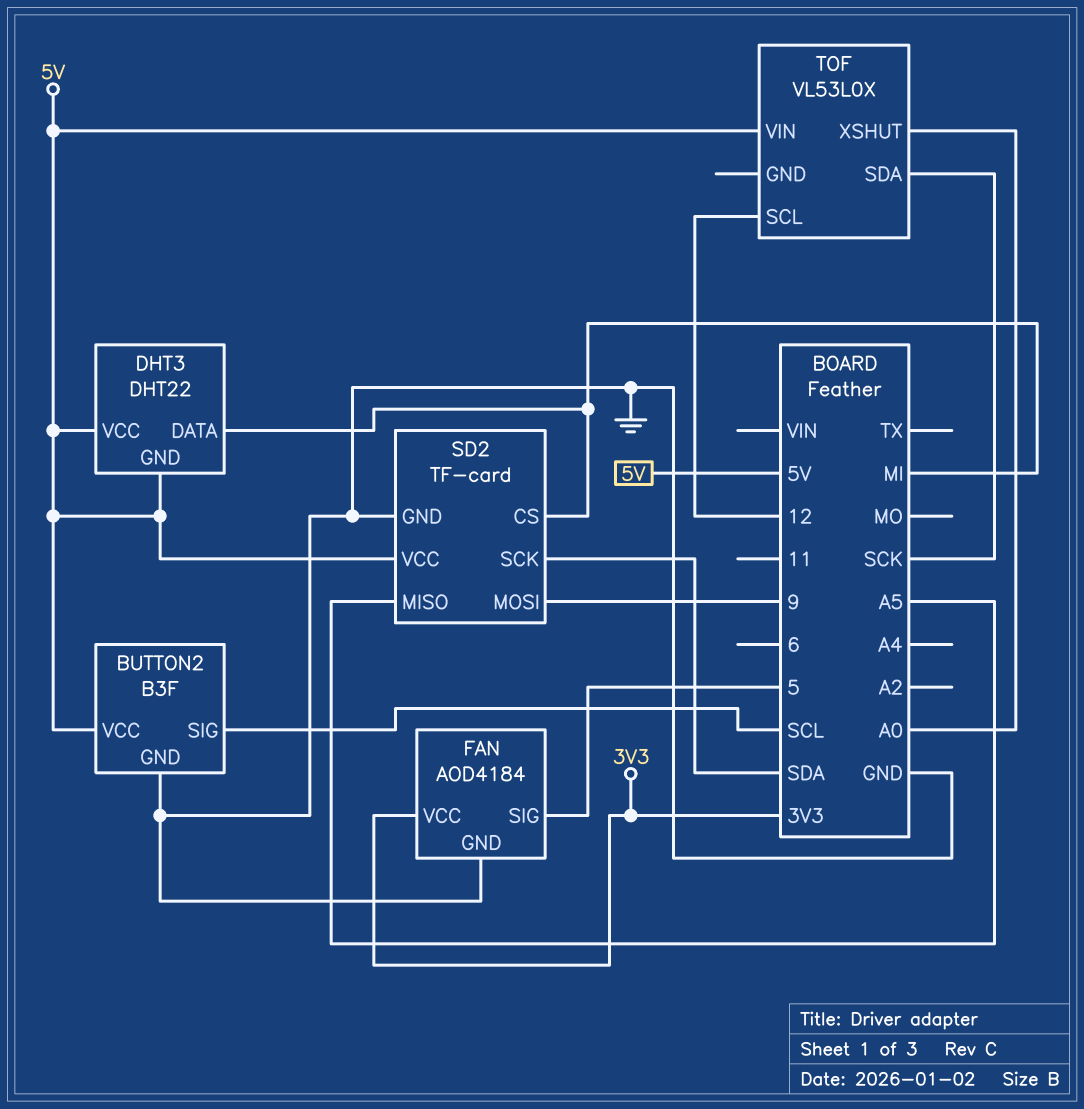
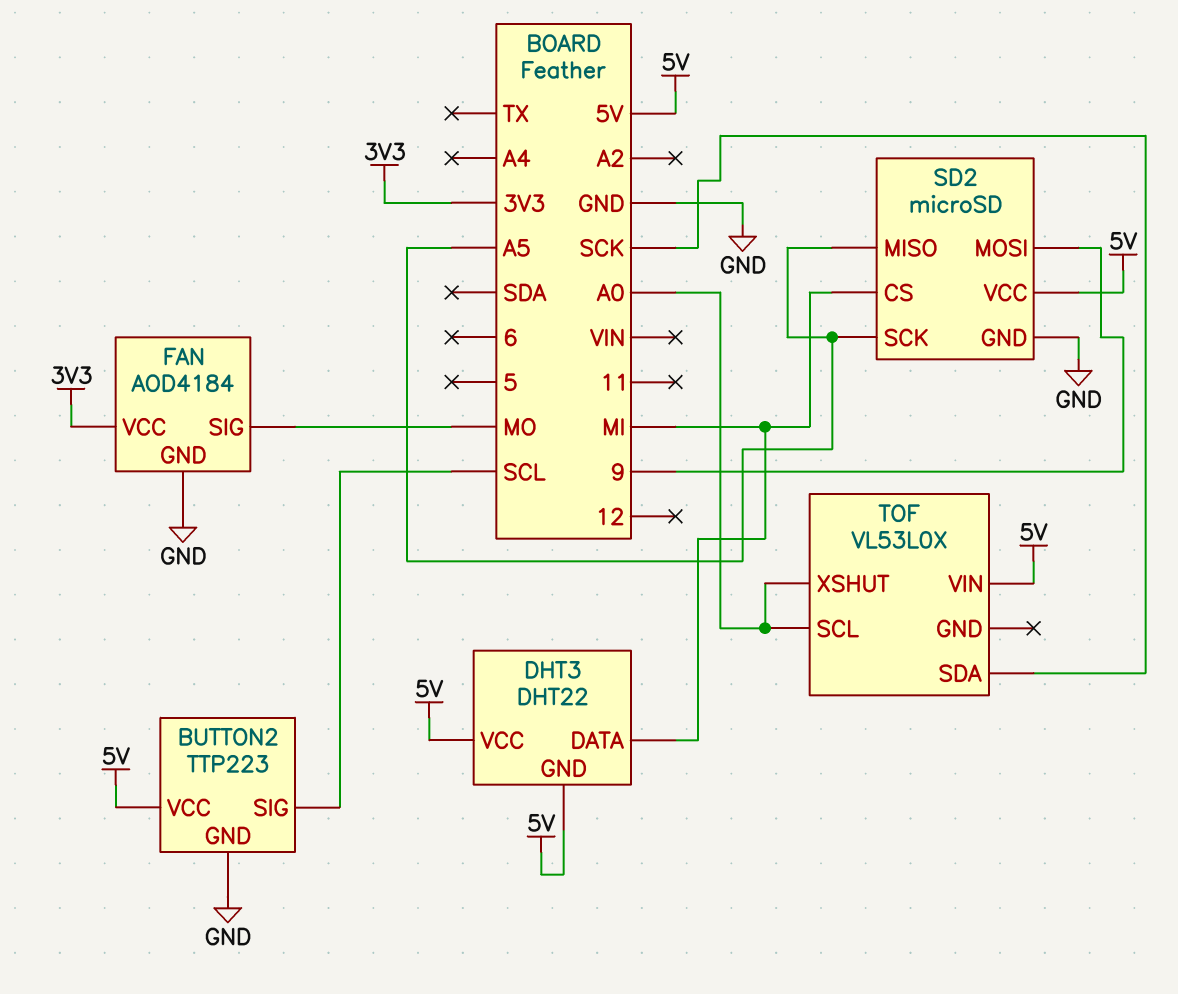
BUTTON2: B3F -> TTP223
FAN pin SIG: 5 -> MO
SD2: TF-card -> microSD
SD2 pin SCK: SDA -> A5
TOF pin SCL: 12 -> A0

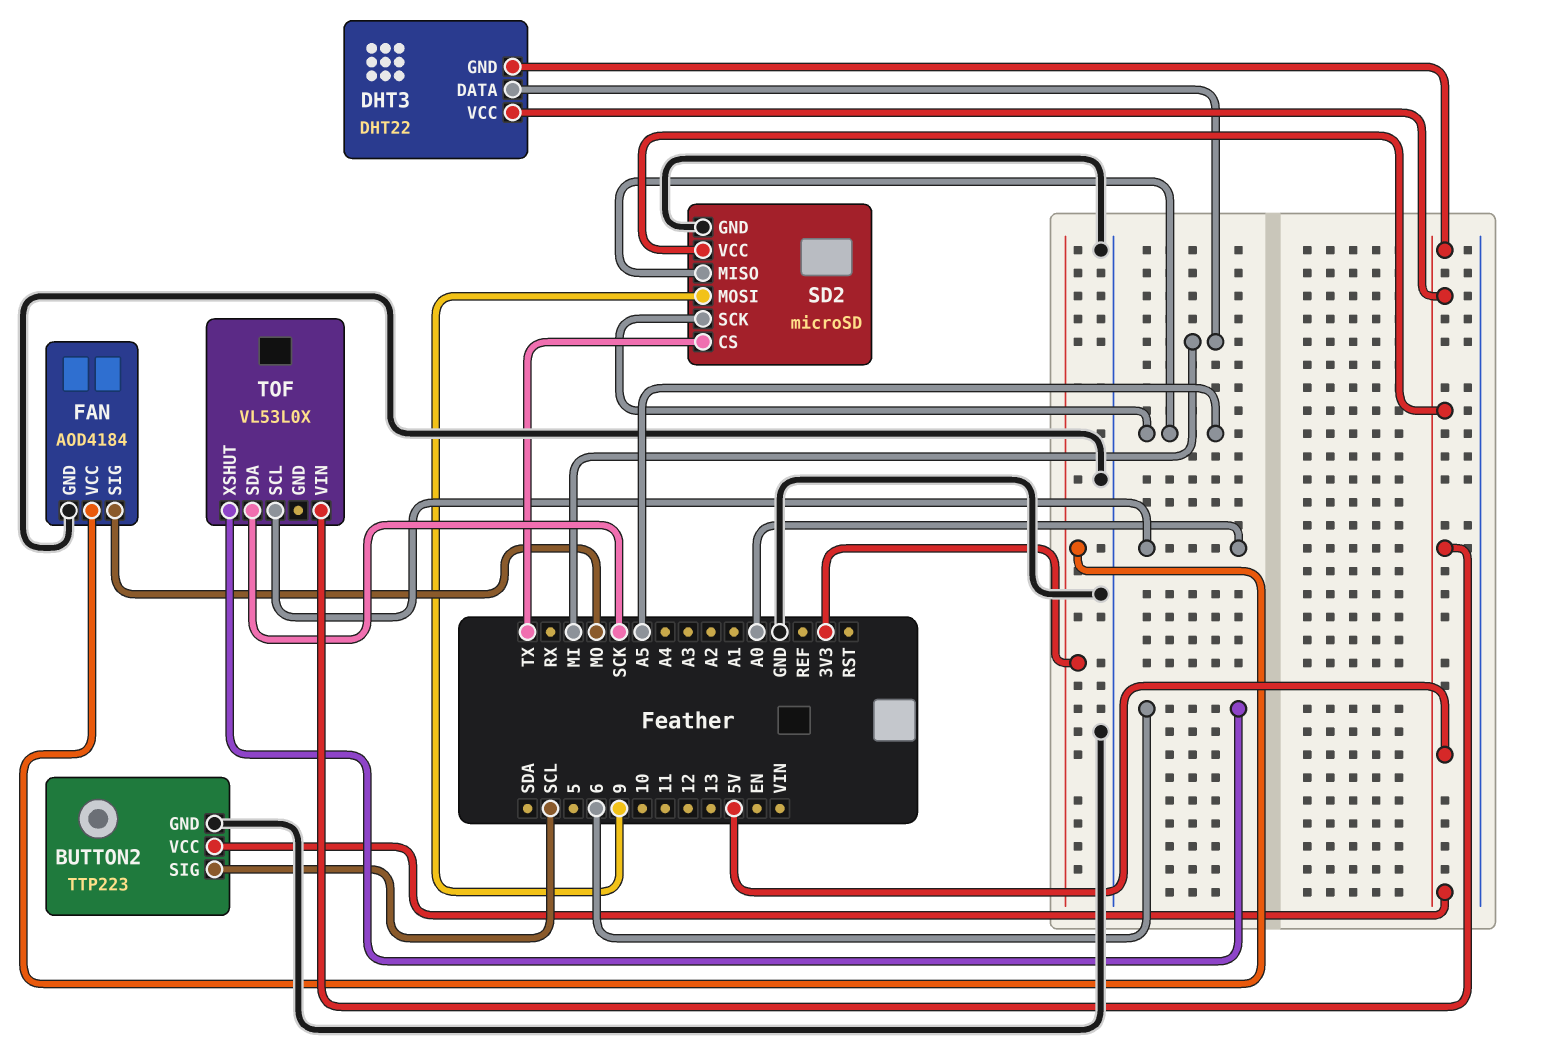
SD2 pin CS: MI -> TX
TOF pin XSHUT: A0 -> 6

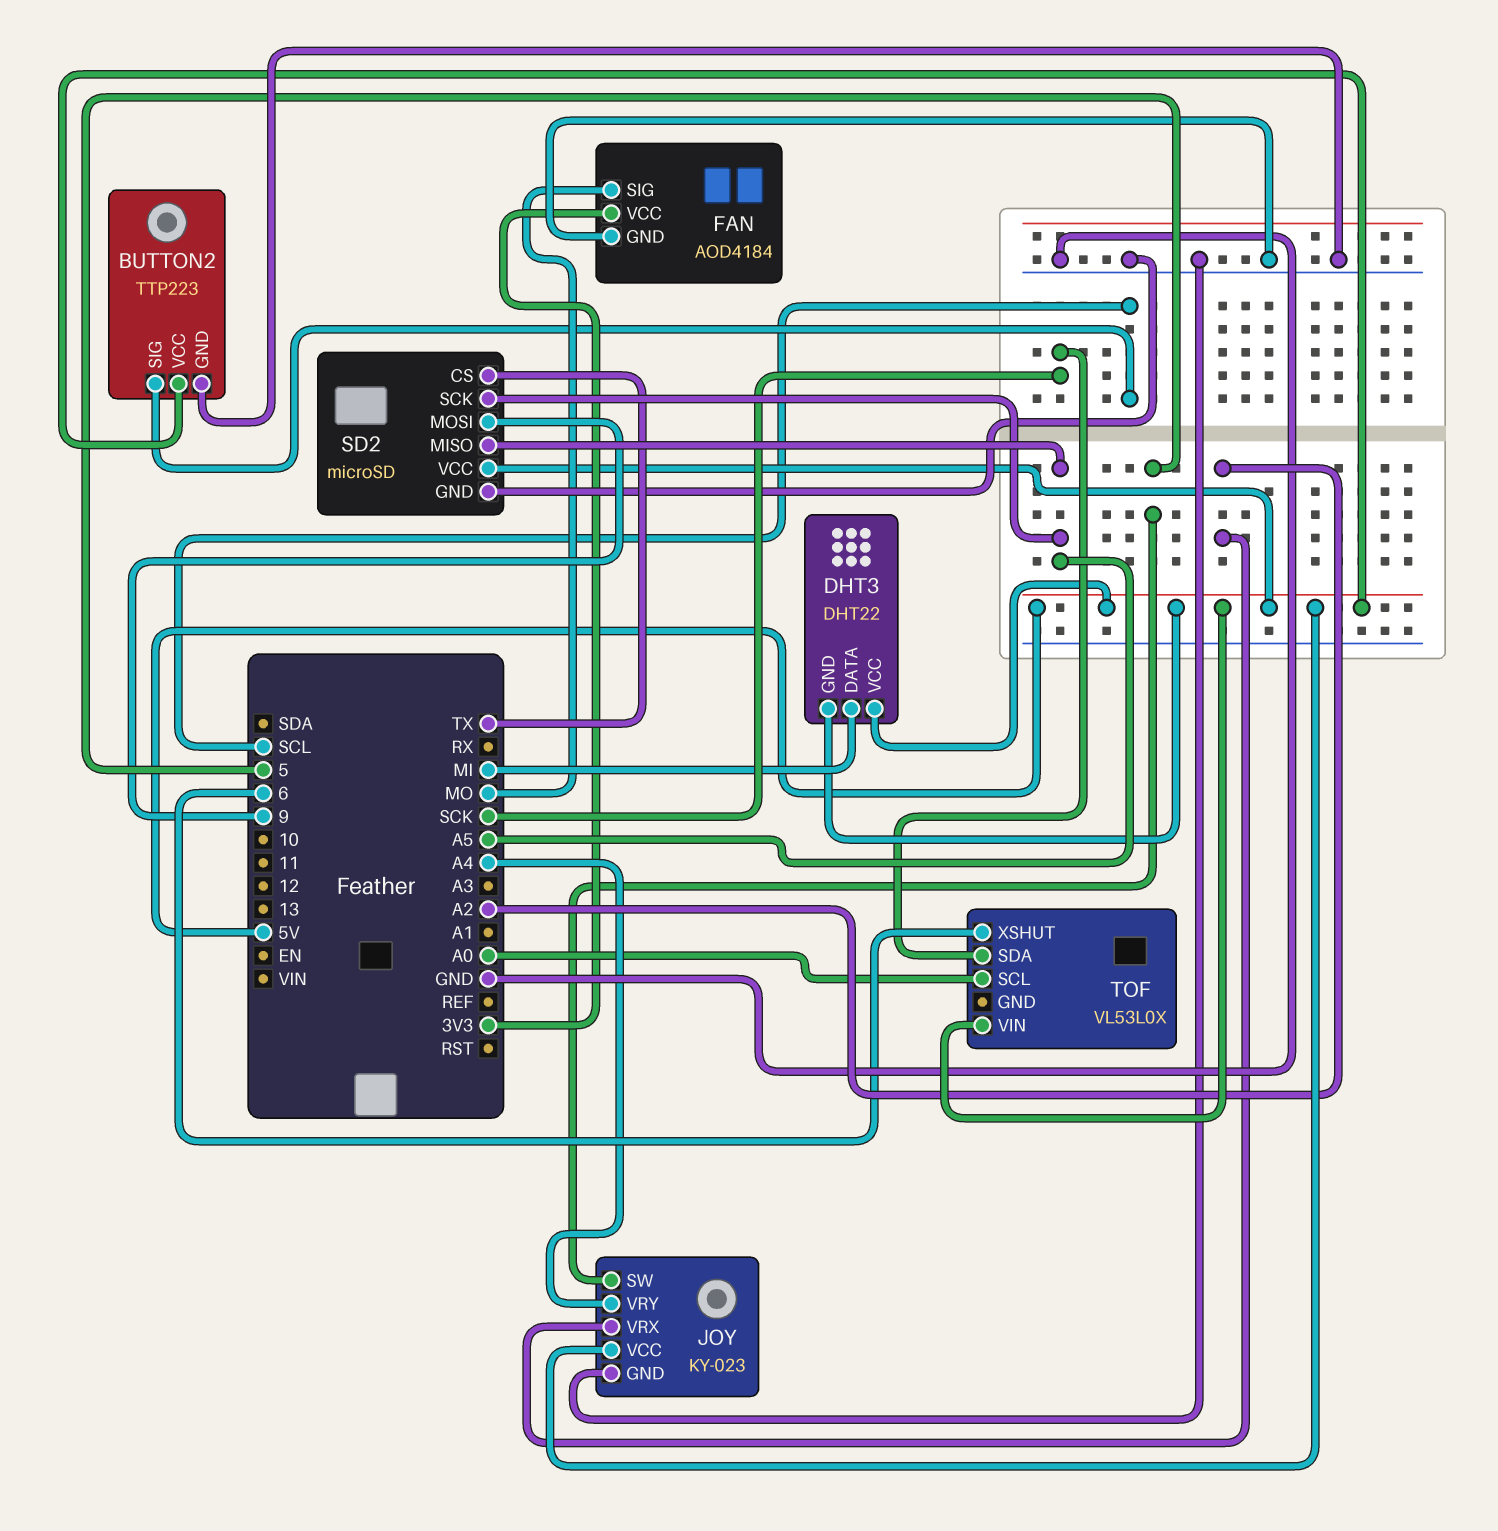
JOY: none -> KY-023
JOY pin GND: none -> GND
JOY pin SW: none -> 5
JOY pin VCC: none -> 5V
JOY pin VRX: none -> A2
JOY pin VRY: none -> A4

